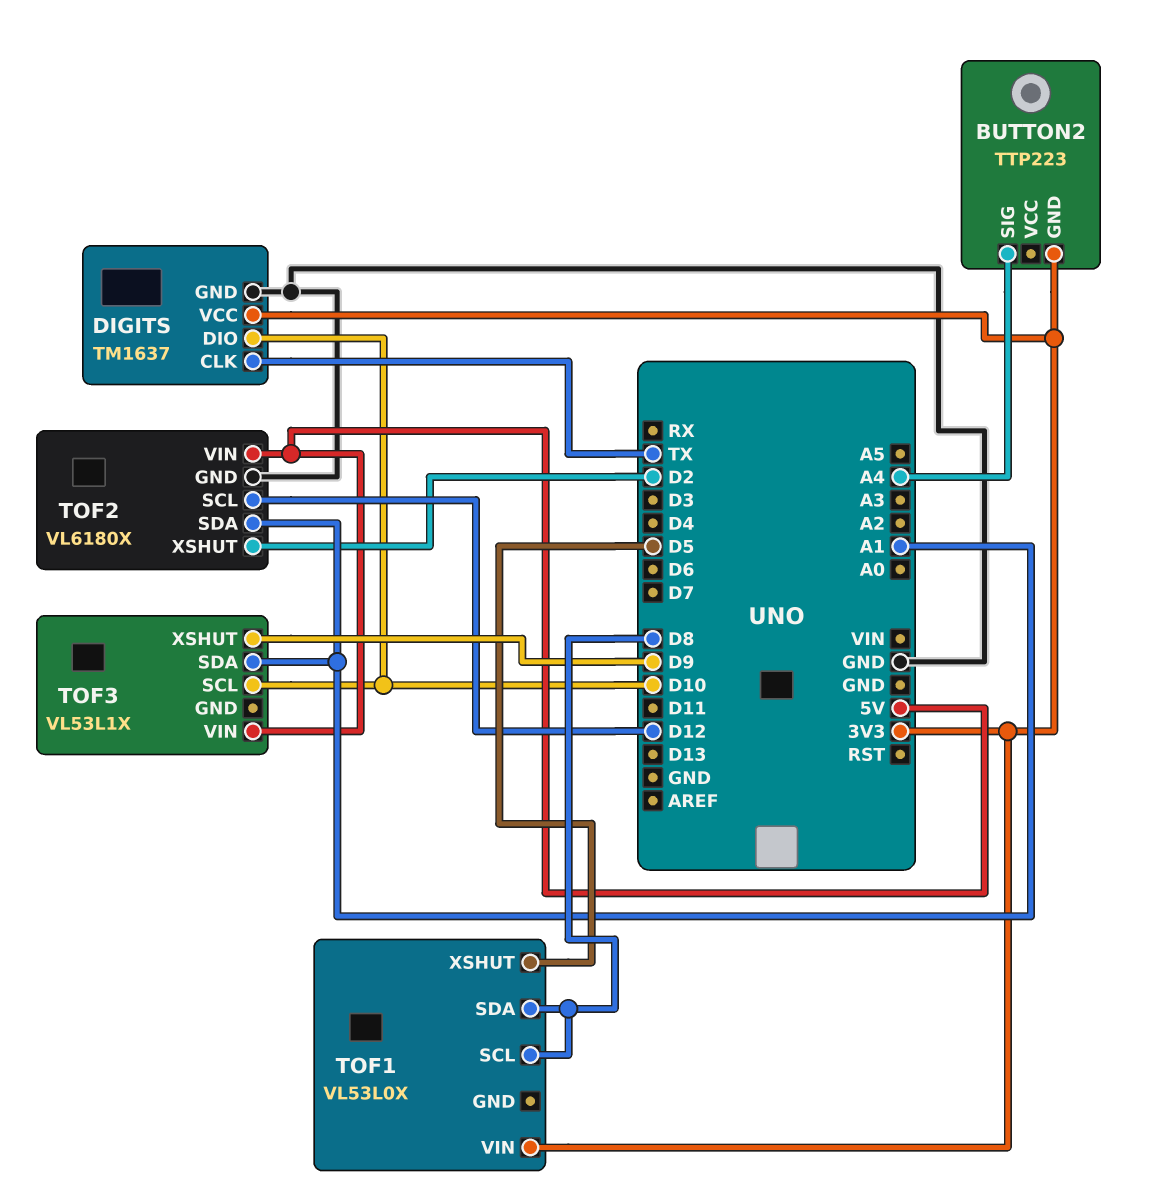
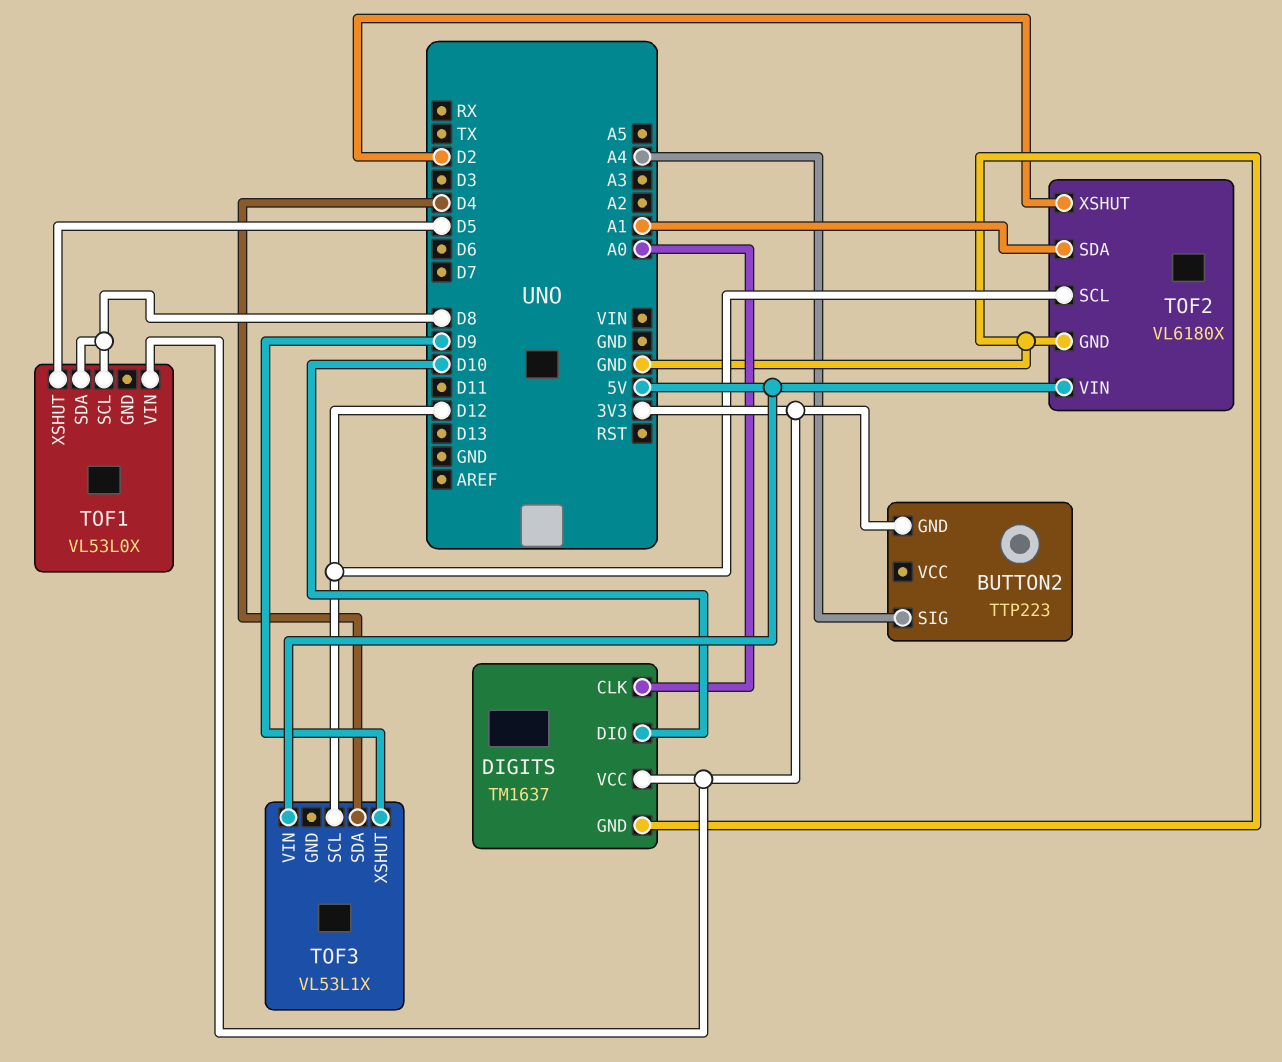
DIGITS pin CLK: TX -> A0
TOF3 pin SCL: D10 -> D12
TOF3 pin SDA: A1 -> D4

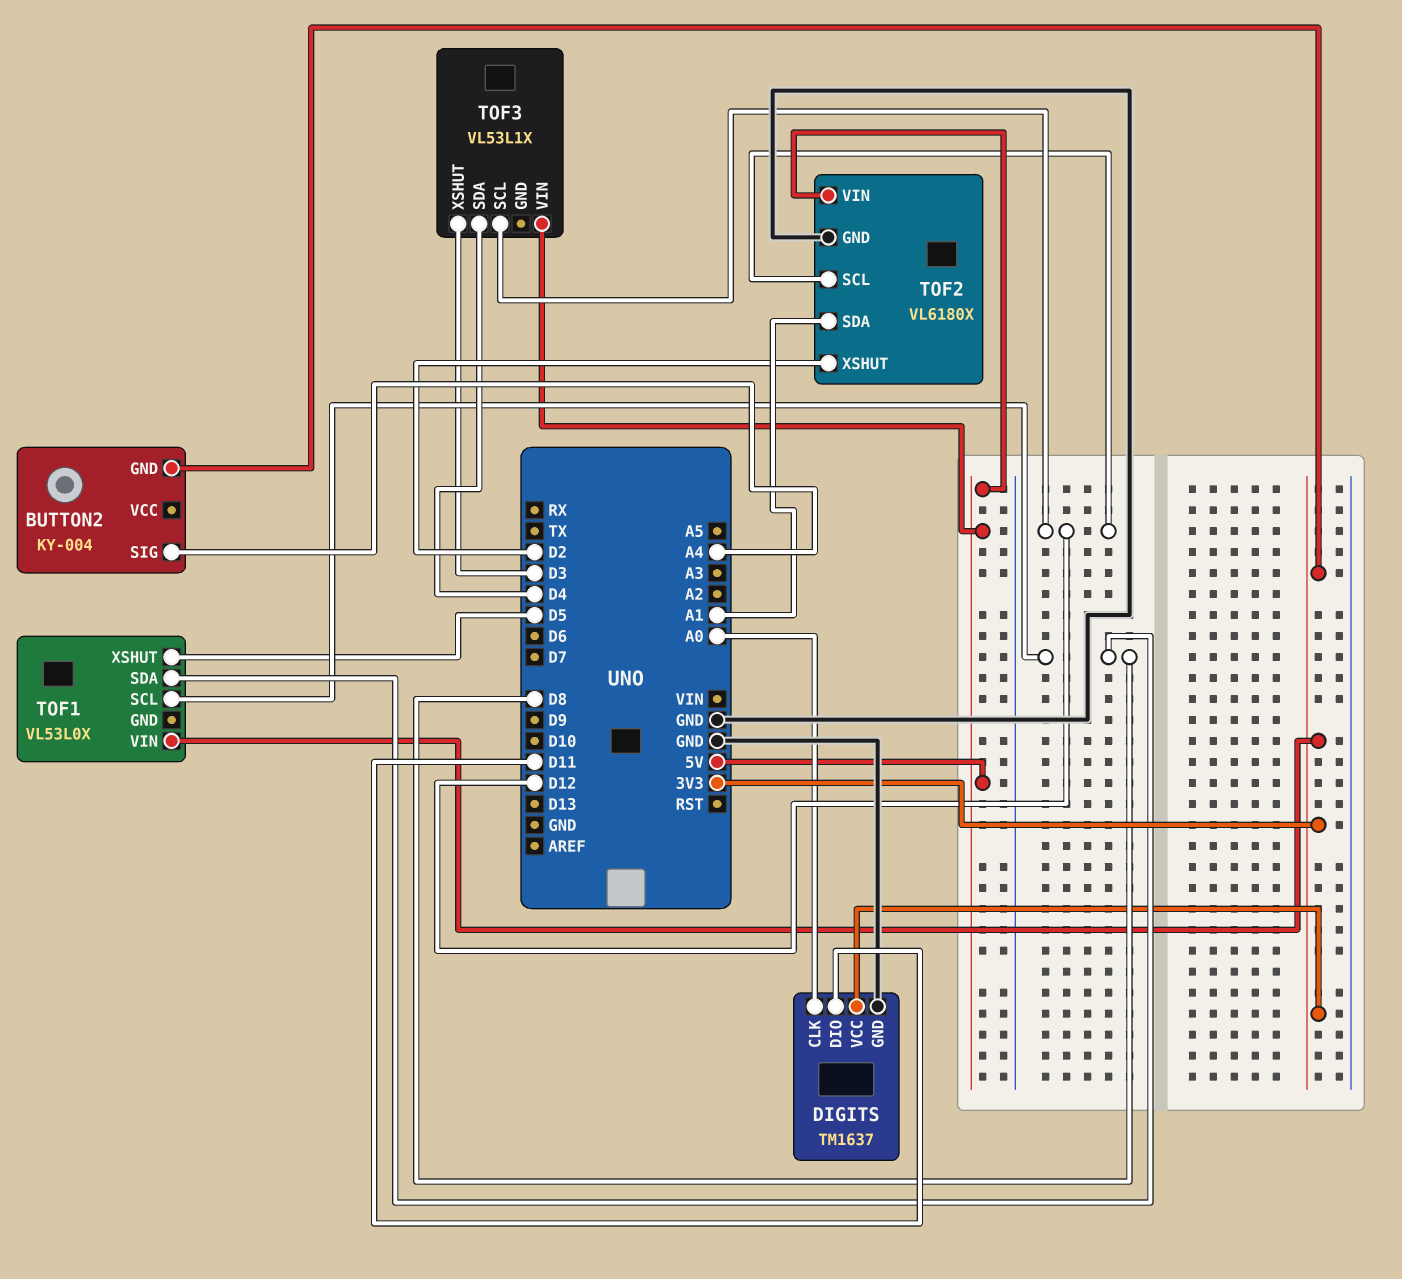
BUTTON2: TTP223 -> KY-004
DIGITS pin DIO: D10 -> D11
TOF3 pin XSHUT: D9 -> D3

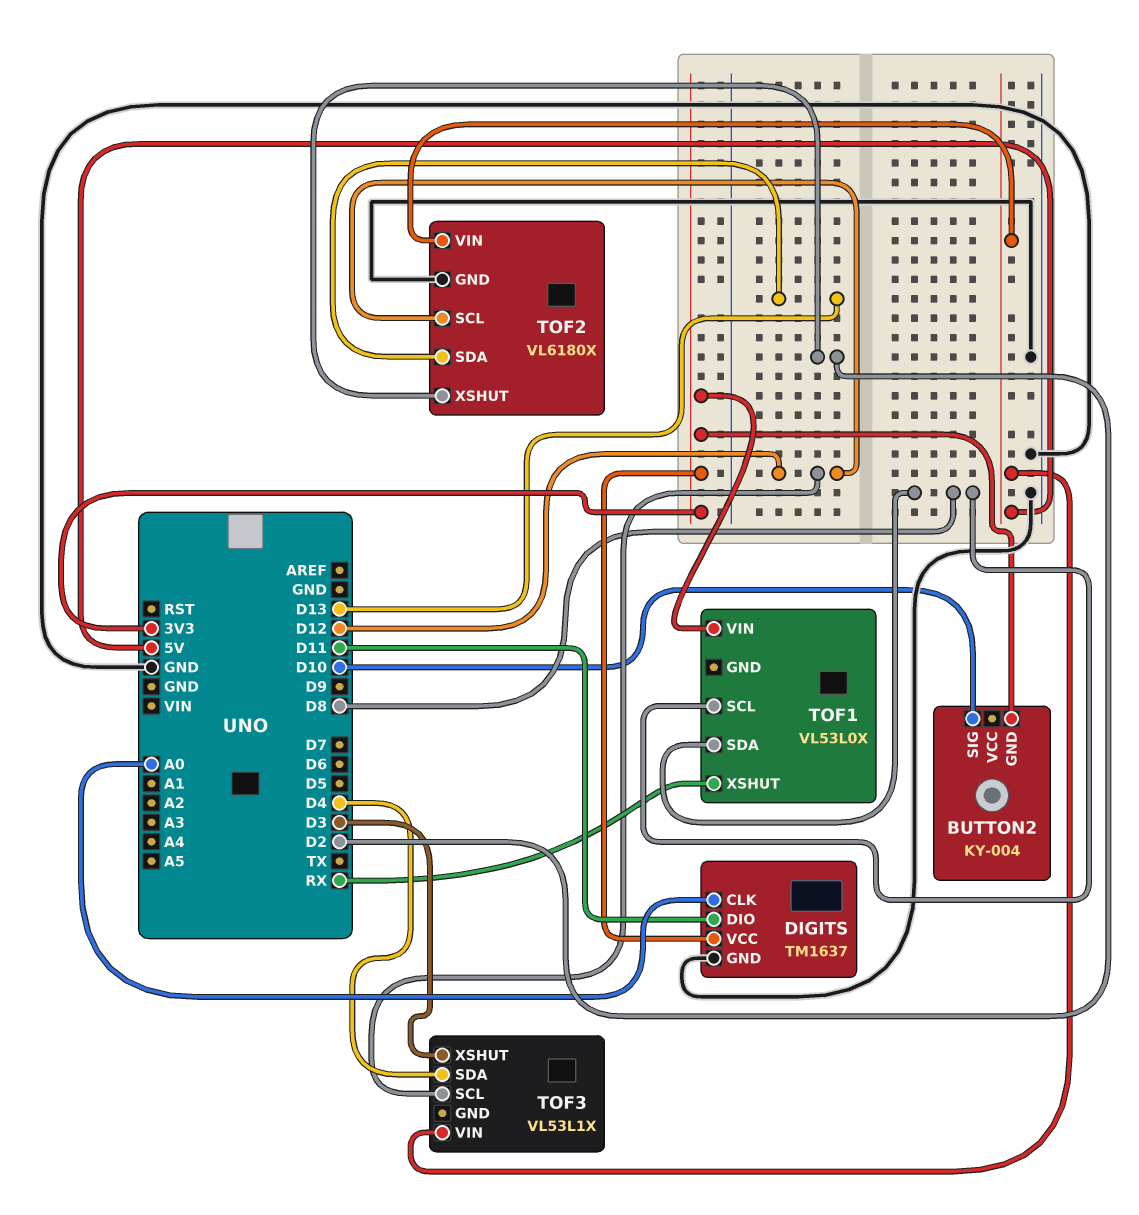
BUTTON2 pin SIG: A4 -> D10
TOF1 pin XSHUT: D5 -> RX
TOF2 pin SDA: A1 -> D13

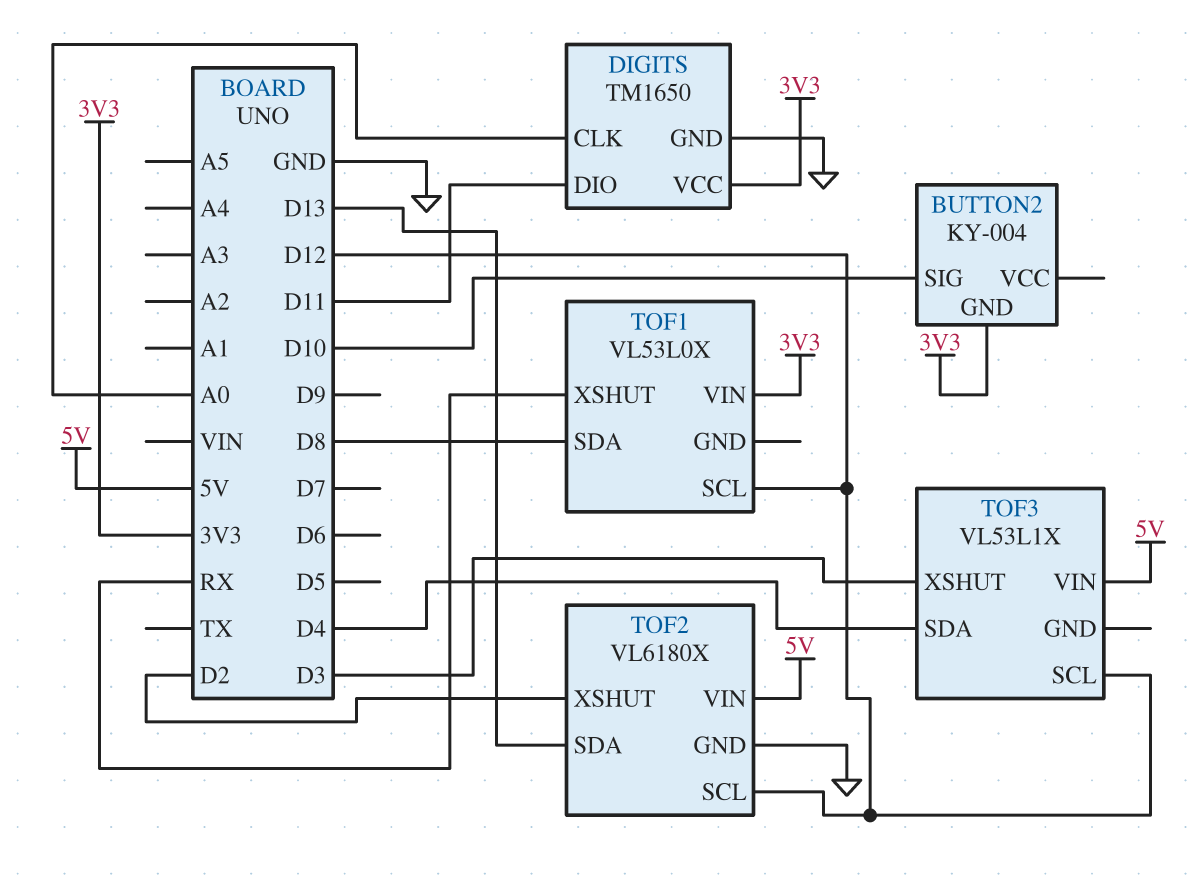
DIGITS: TM1637 -> TM1650
TOF1 pin SCL: D8 -> D12

